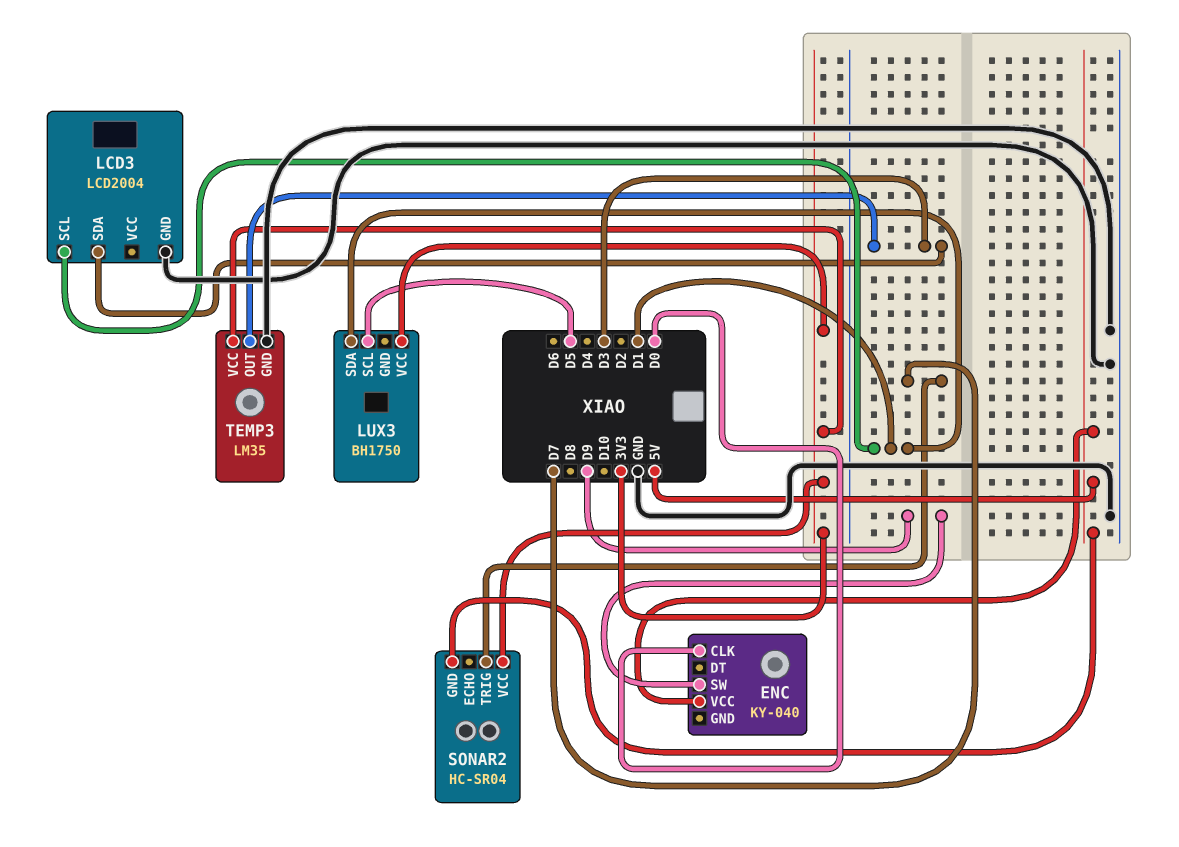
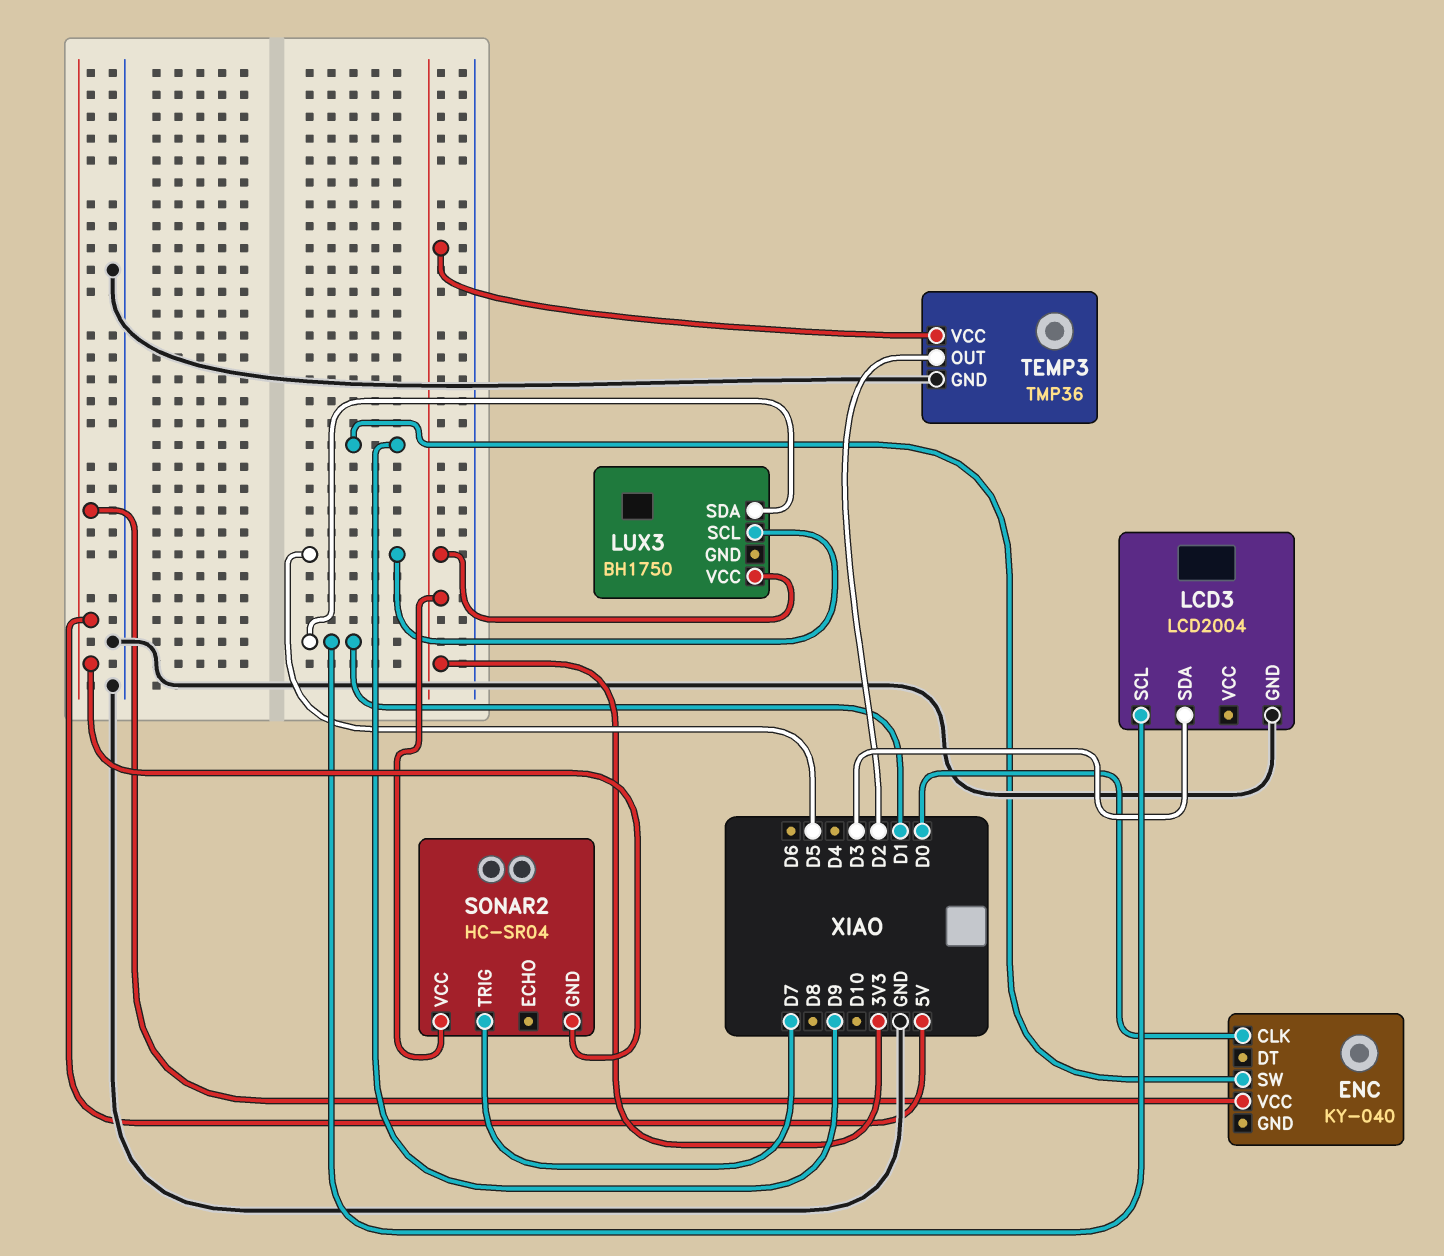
TEMP3: LM35 -> TMP36
TEMP3 pin OUT: D3 -> D2

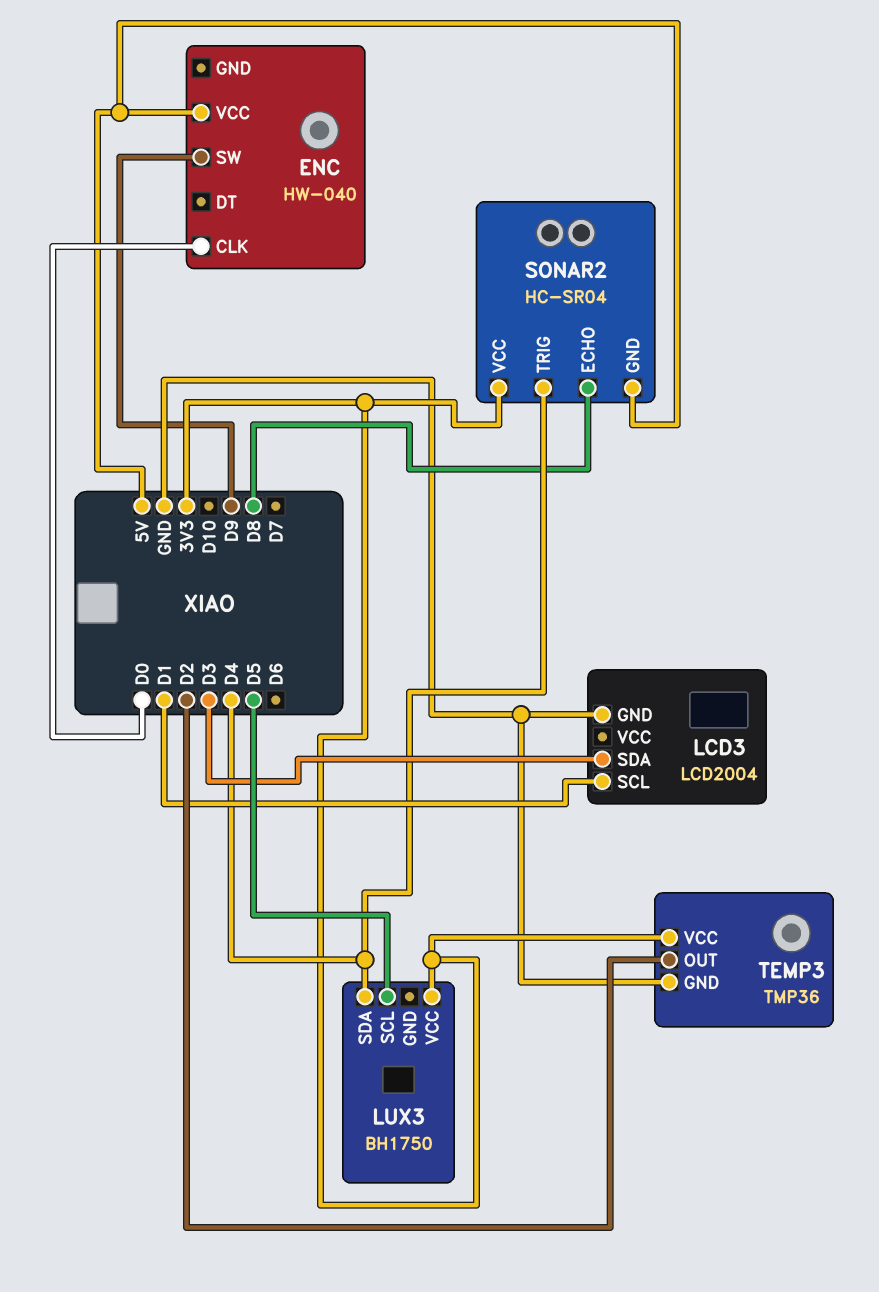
ENC: KY-040 -> HW-040
LUX3 pin SDA: D1 -> D4
SONAR2 pin ECHO: none -> D8
SONAR2 pin TRIG: D7 -> D4

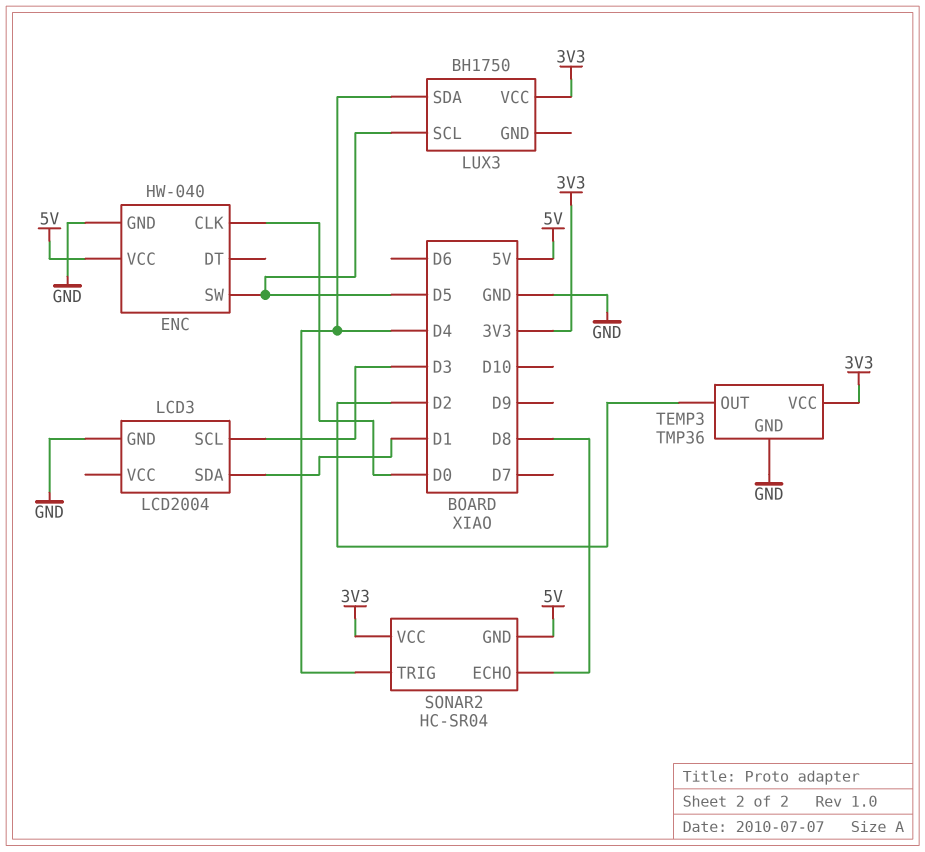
ENC pin GND: none -> GND
ENC pin SW: D9 -> D5
LCD3 pin SCL: D1 -> D3
LCD3 pin SDA: D3 -> D1

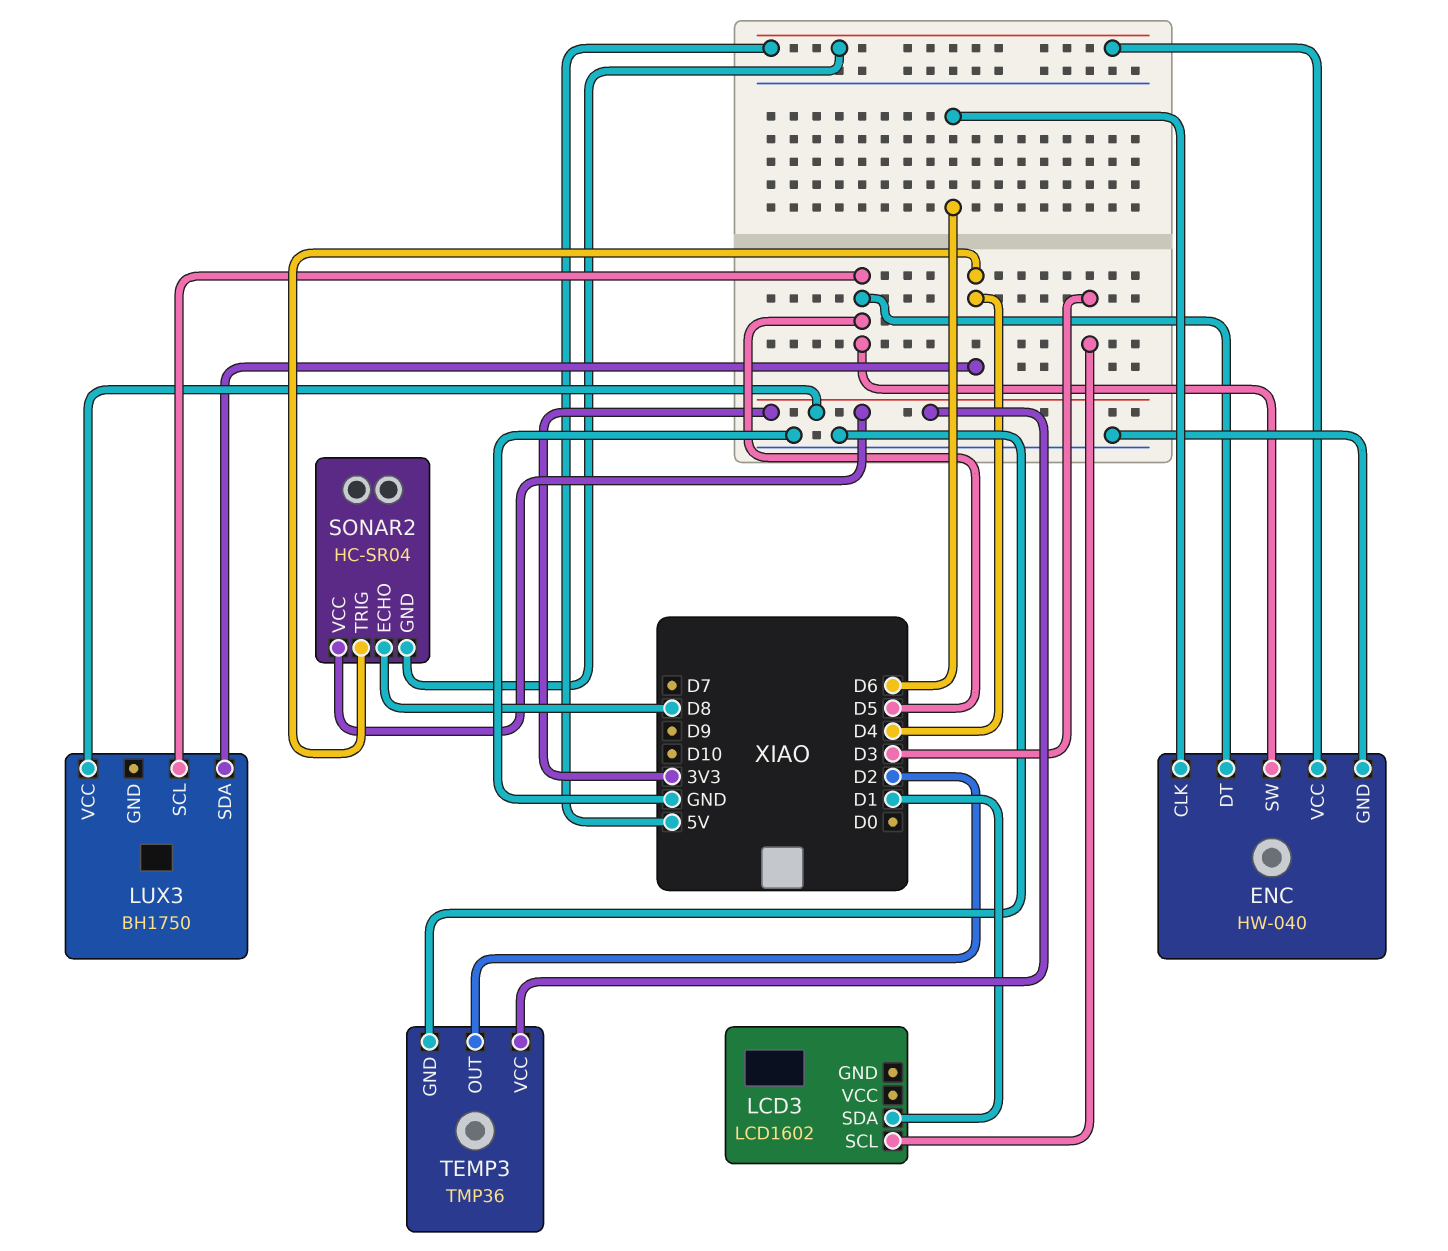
ENC pin CLK: D0 -> D6
ENC pin DT: none -> D5
LCD3: LCD2004 -> LCD1602
LCD3 pin GND: GND -> none

